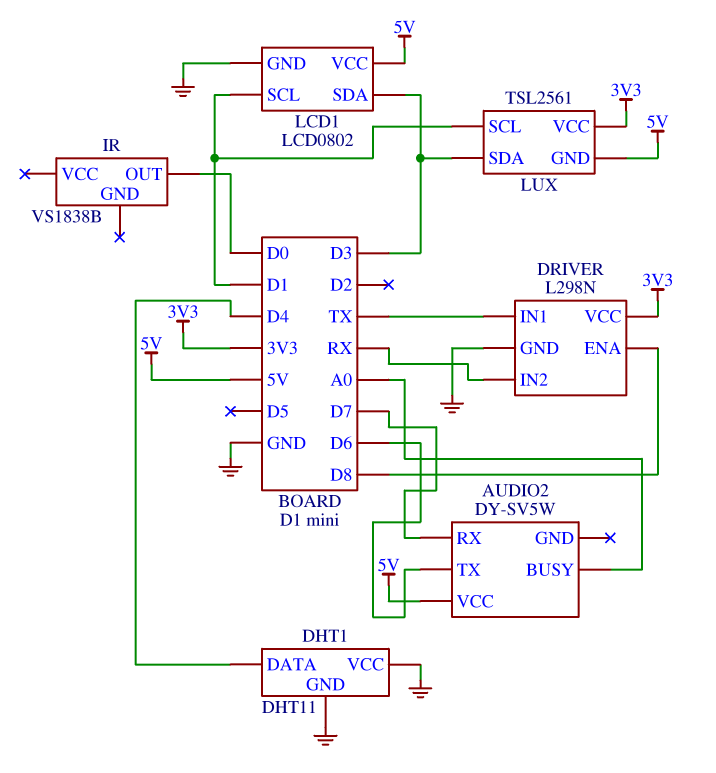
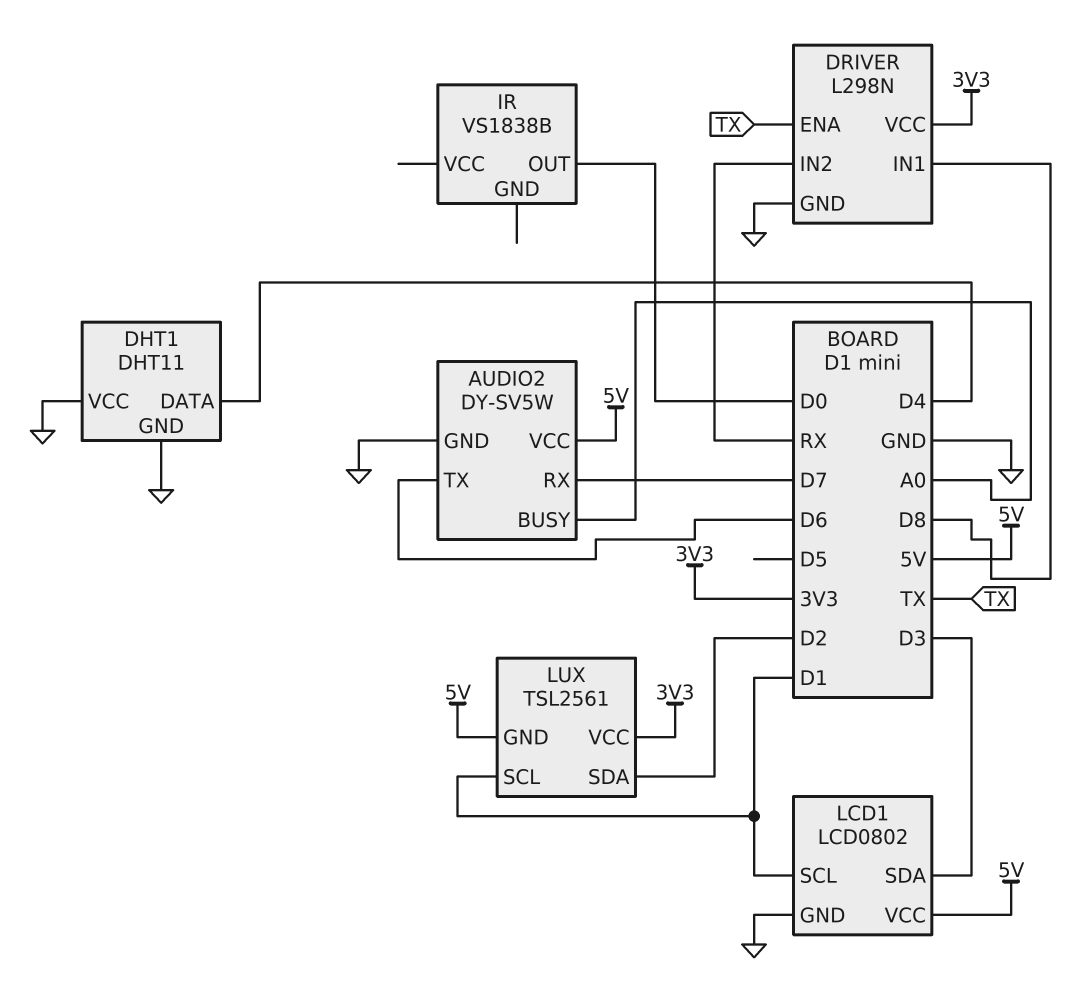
AUDIO2 pin GND: none -> GND
DRIVER pin ENA: D8 -> TX
DRIVER pin IN1: TX -> D8
LUX pin SDA: D3 -> D2

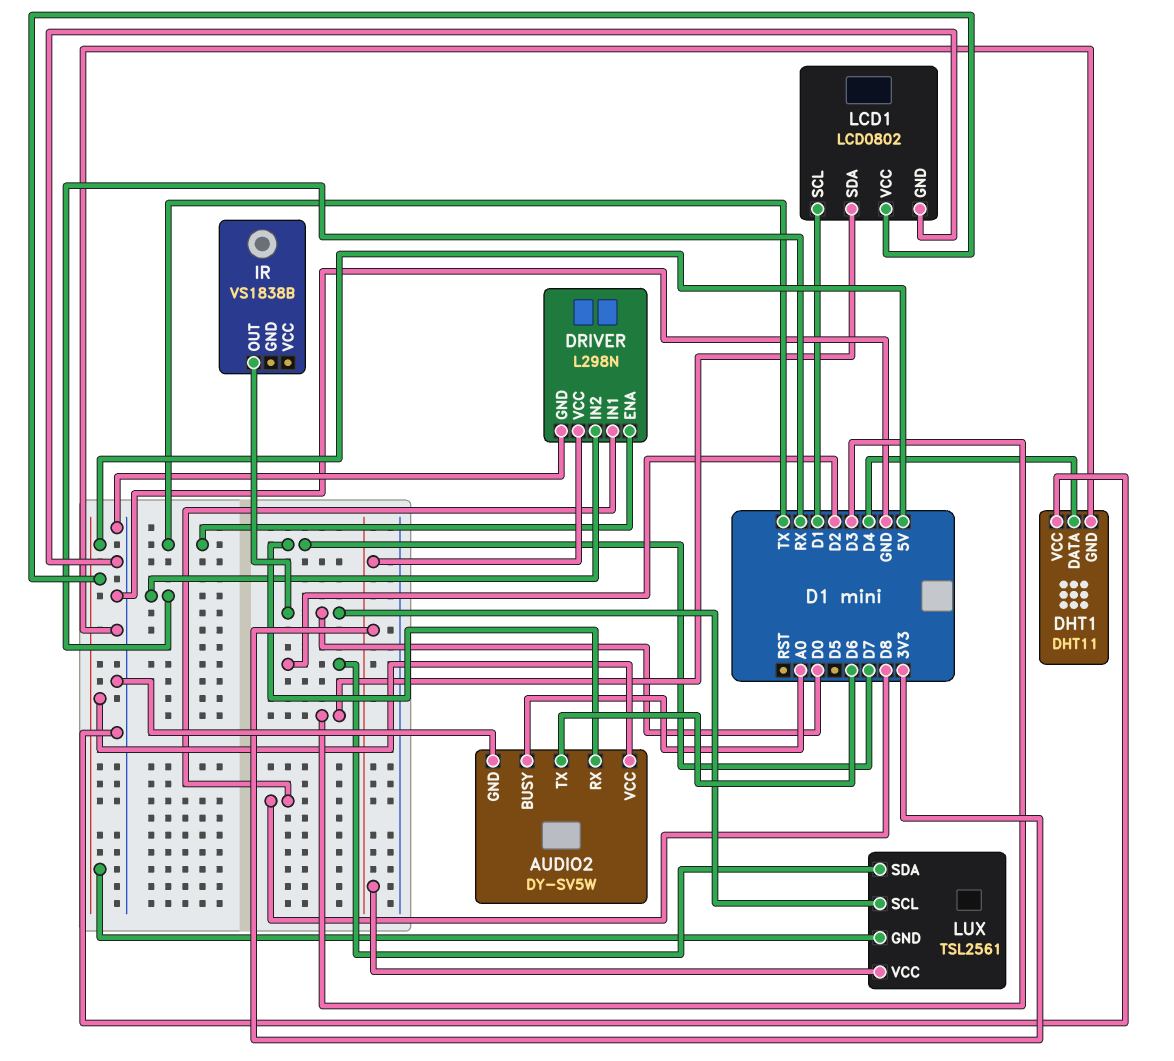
LUX pin SCL: D1 -> D0

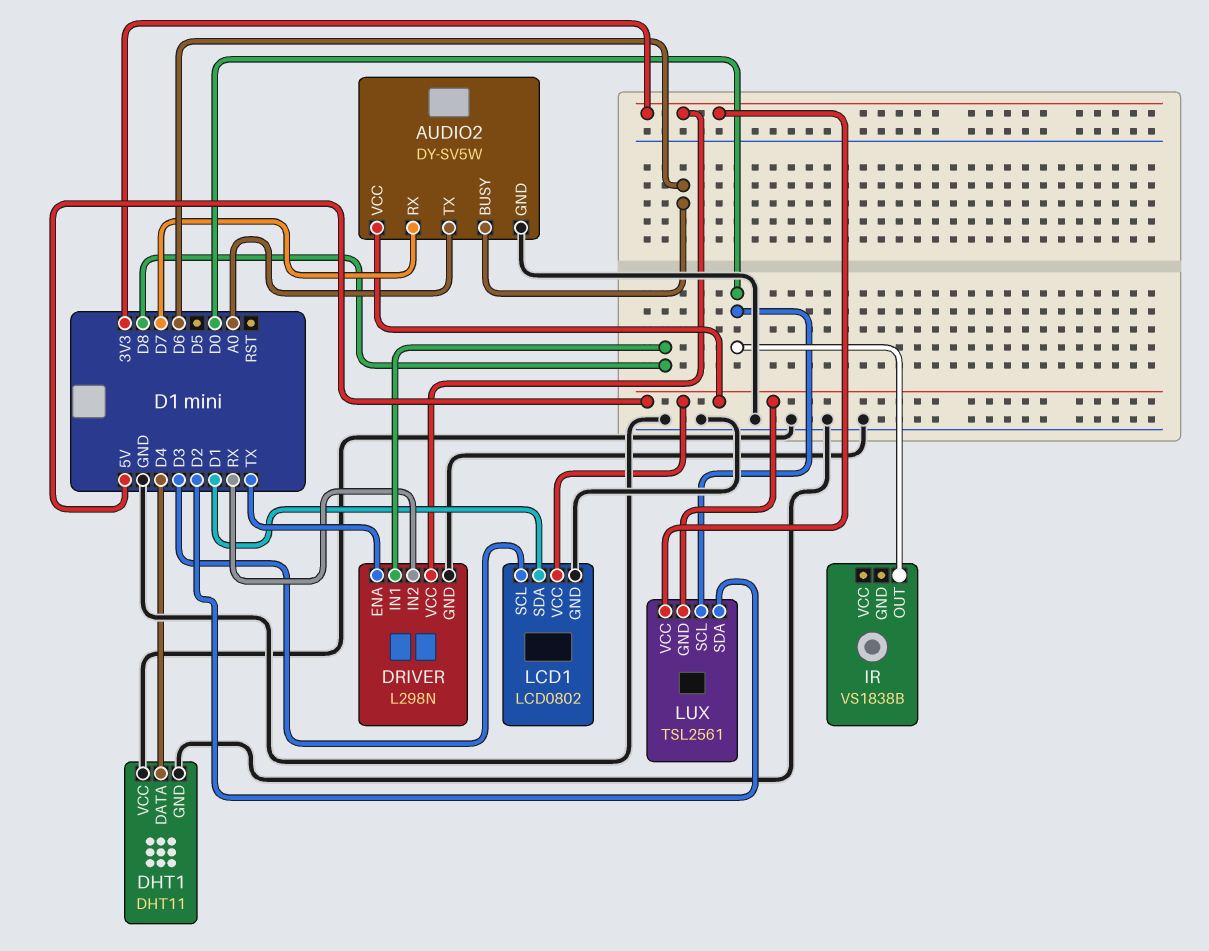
AUDIO2 pin BUSY: A0 -> D6
AUDIO2 pin TX: D6 -> A0
LCD1 pin SCL: D1 -> D3
LCD1 pin SDA: D3 -> D1

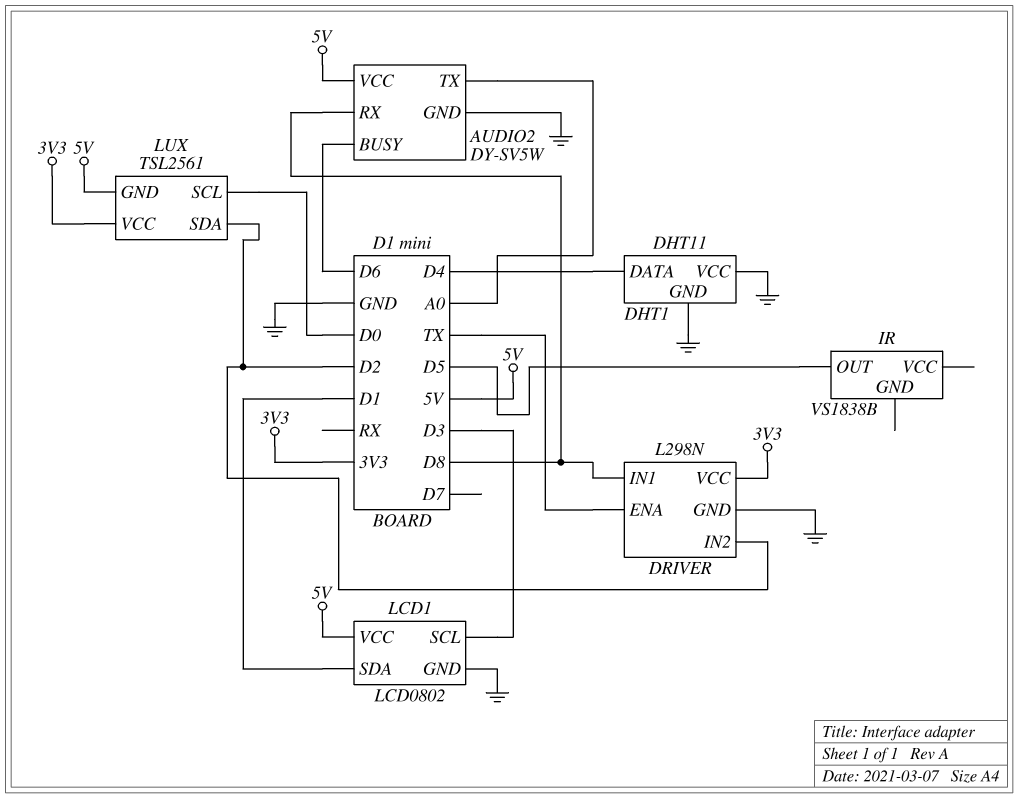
AUDIO2 pin RX: D7 -> D8
DRIVER pin IN2: RX -> D2
IR pin OUT: D0 -> D5

